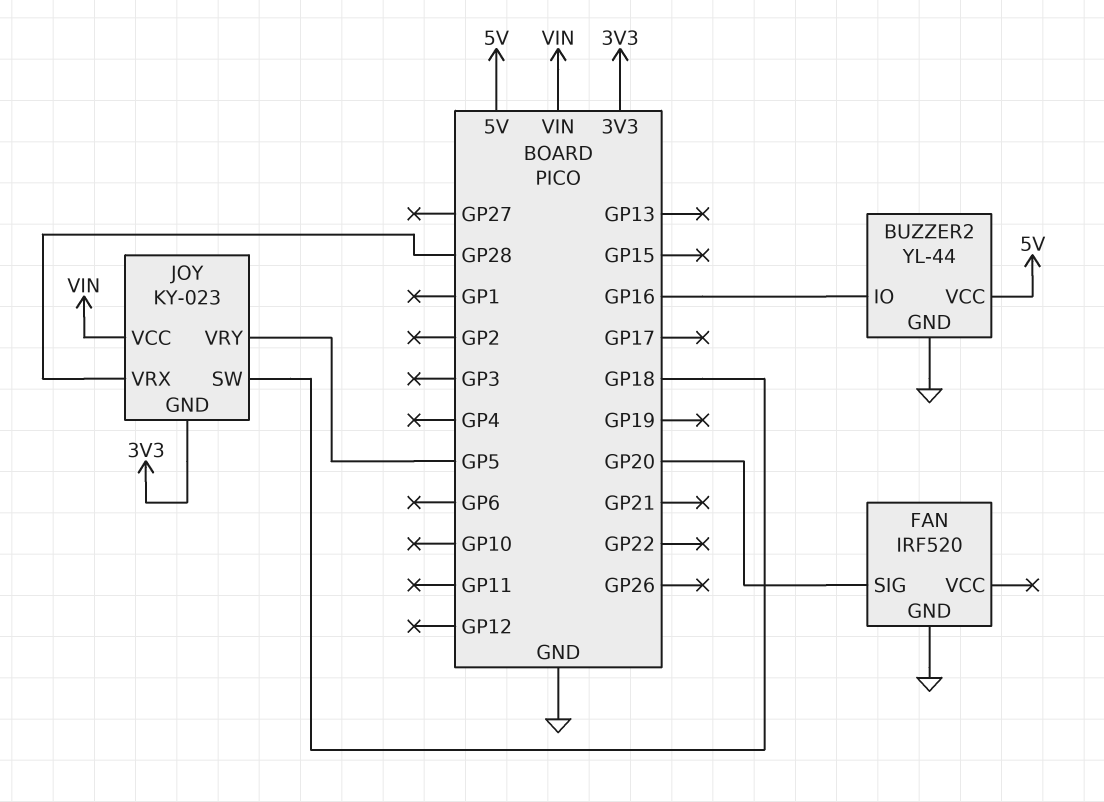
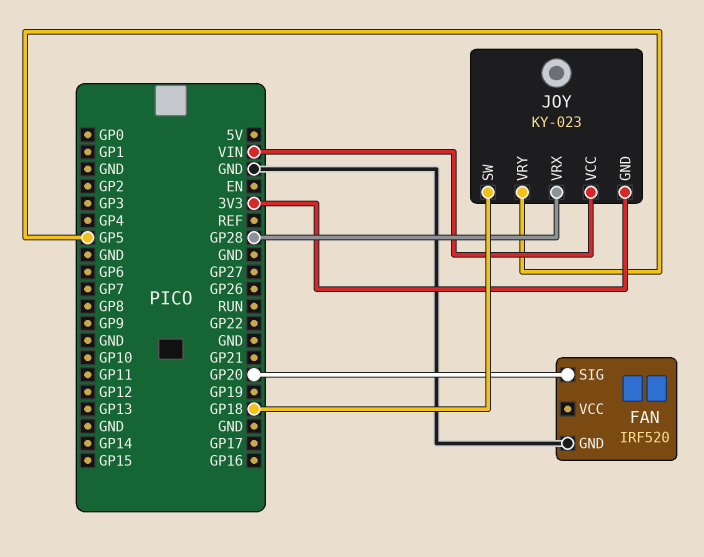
BUZZER2: YL-44 -> none
BUZZER2 pin GND: GND -> none
BUZZER2 pin IO: GP16 -> none
BUZZER2 pin VCC: 5V -> none

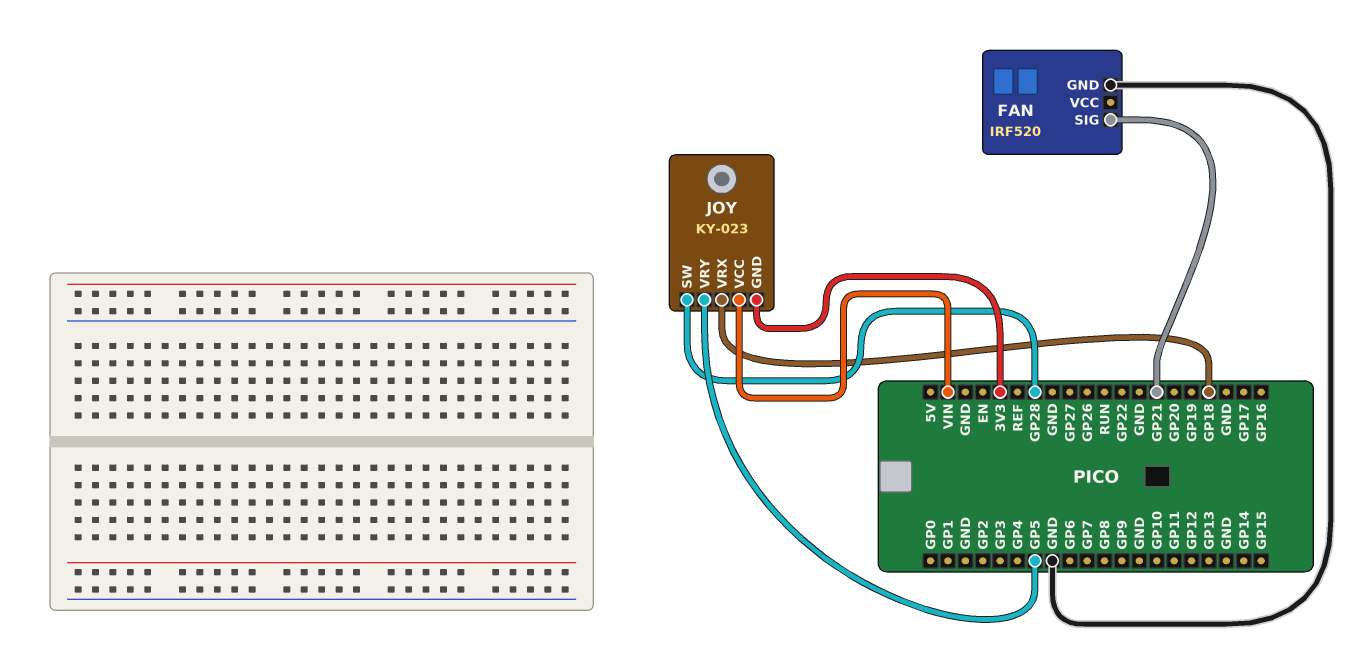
FAN pin SIG: GP20 -> GP21
JOY pin SW: GP18 -> GP28
JOY pin VRX: GP28 -> GP18

